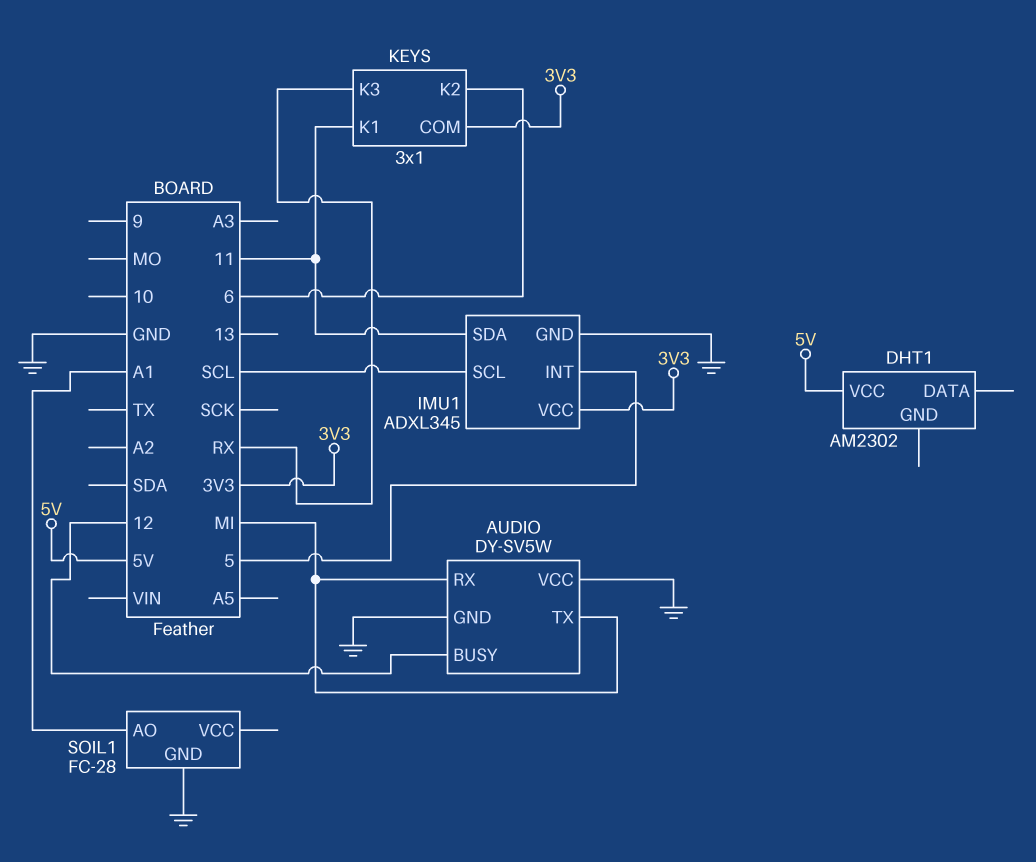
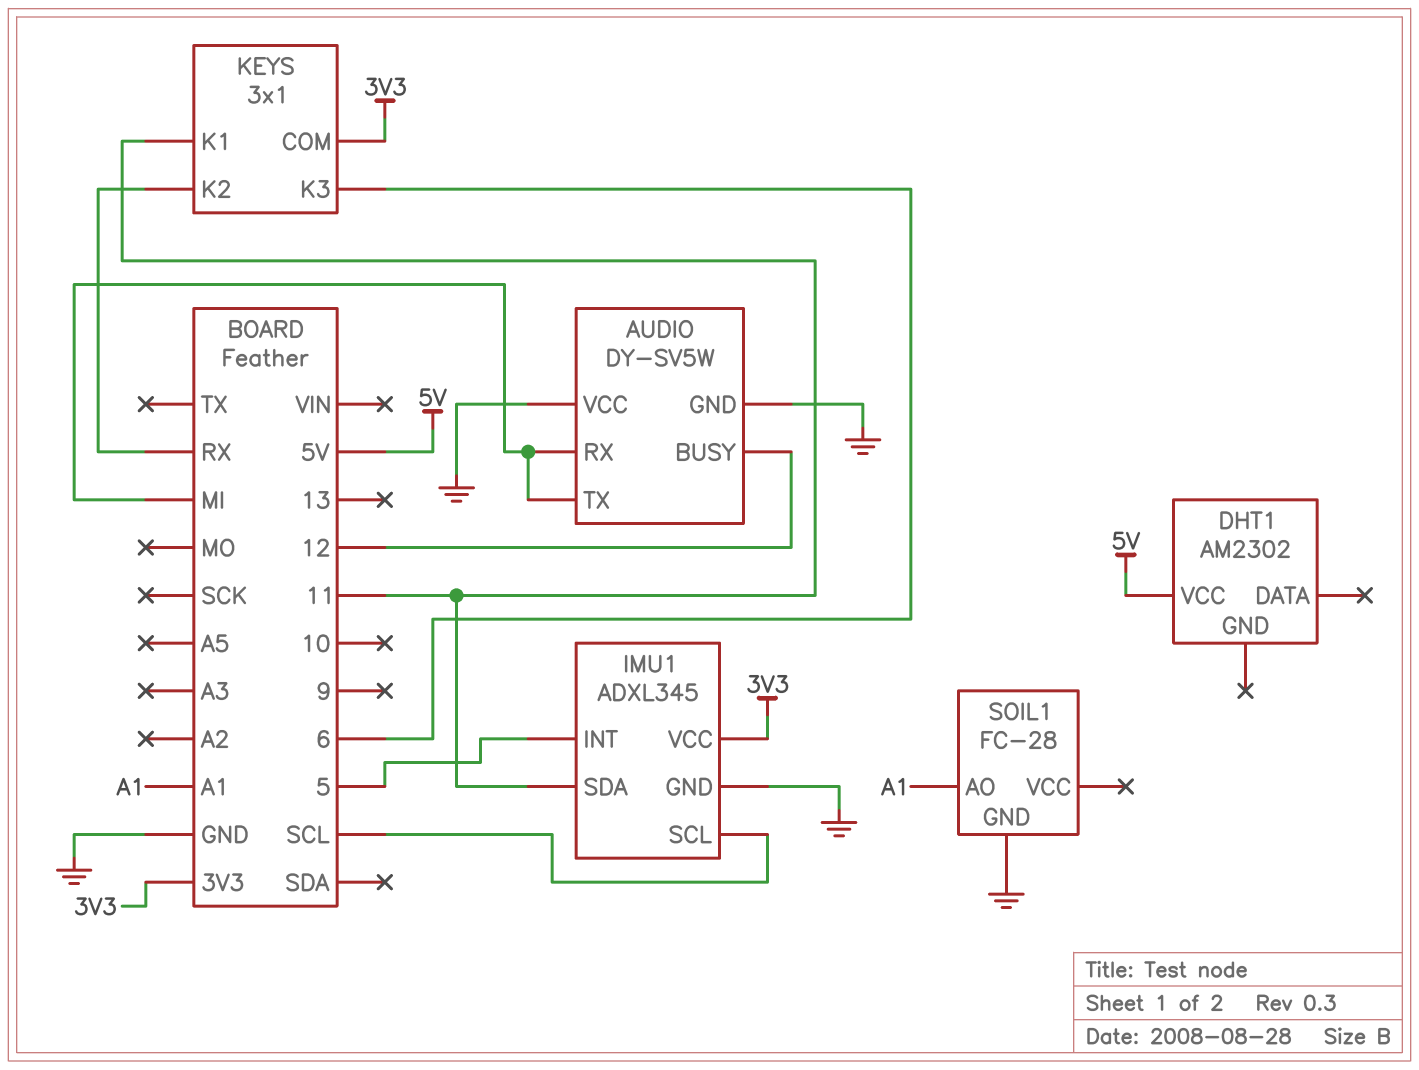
KEYS pin K2: 6 -> RX
KEYS pin K3: RX -> 6

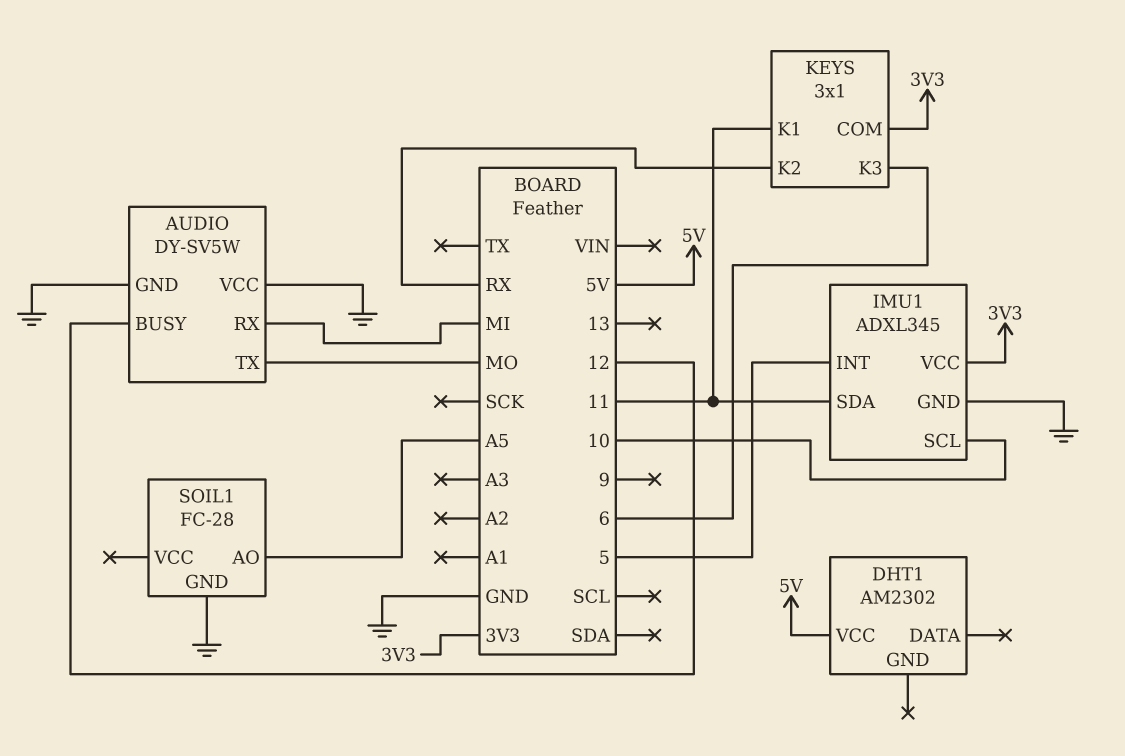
AUDIO pin TX: MI -> MO
IMU1 pin SCL: SCL -> 10
SOIL1 pin AO: A1 -> A5

